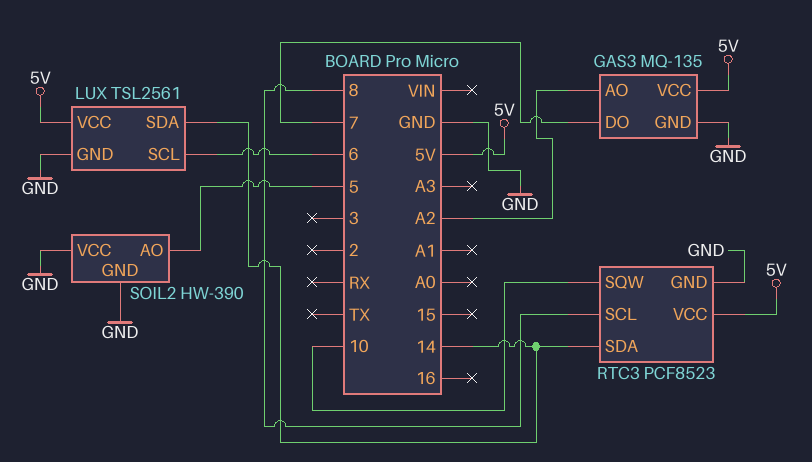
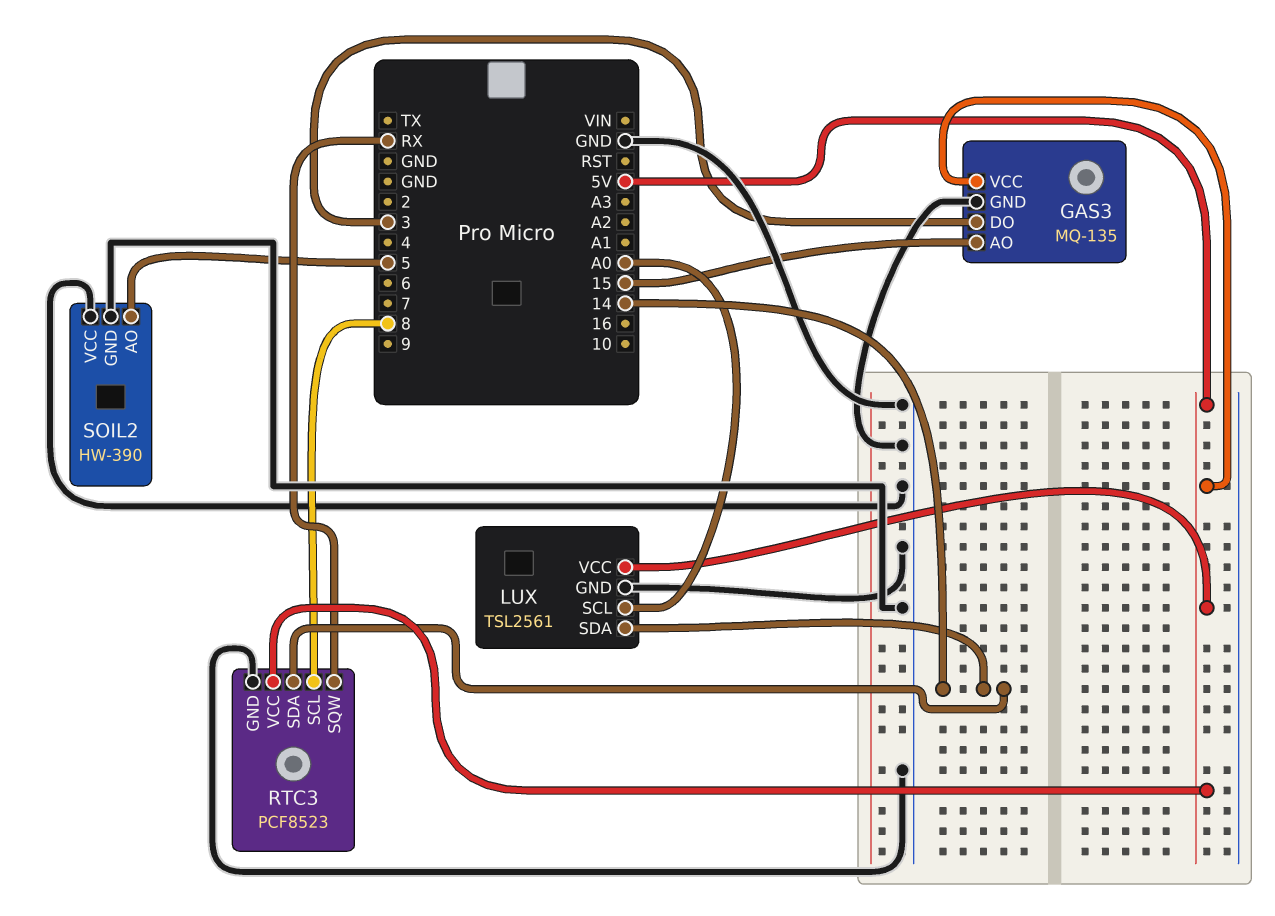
GAS3 pin AO: A2 -> 15
GAS3 pin DO: 7 -> 3
LUX pin SCL: 6 -> A0
RTC3 pin SQW: 10 -> RX

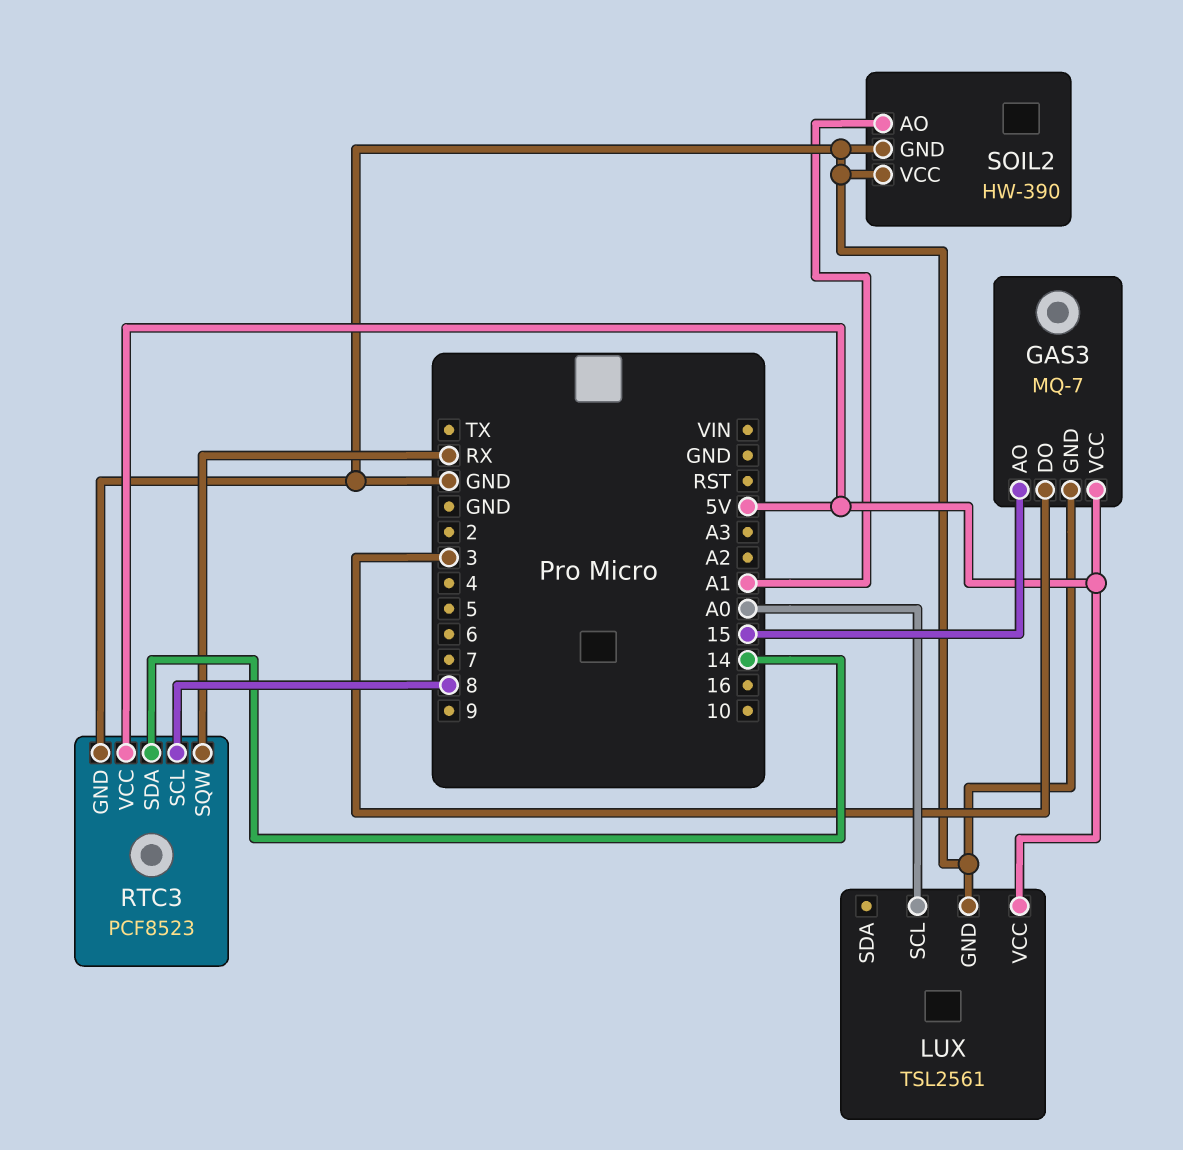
GAS3: MQ-135 -> MQ-7
LUX pin SDA: 14 -> none
SOIL2 pin AO: 5 -> A1

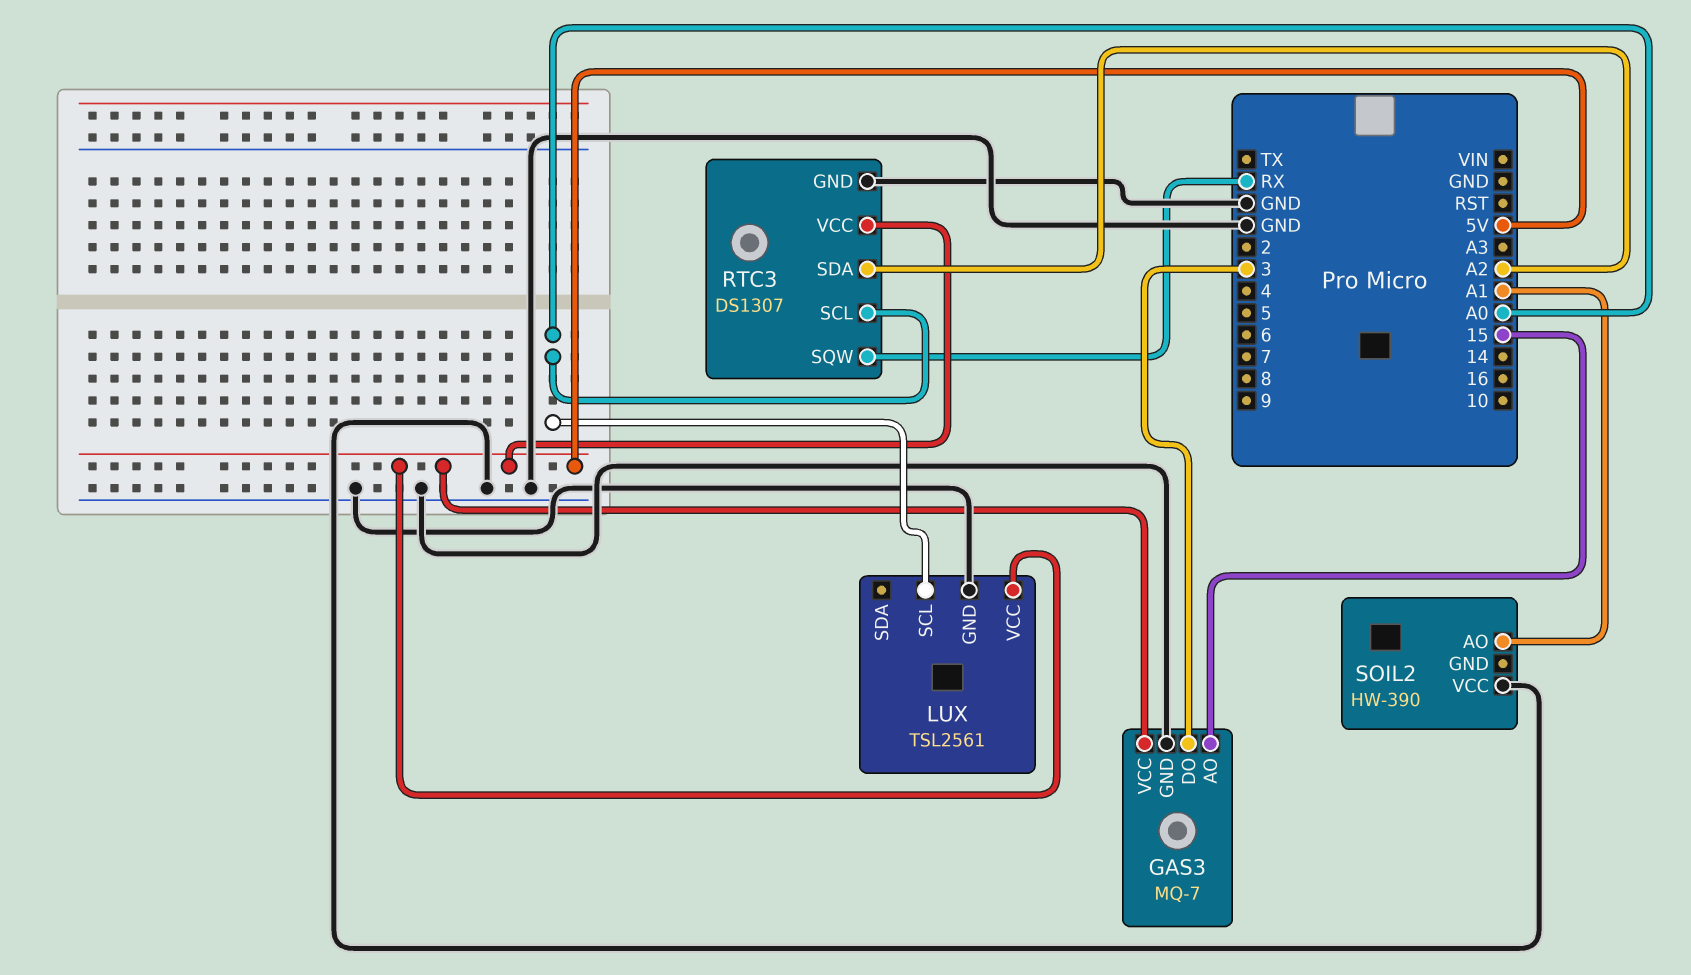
RTC3: PCF8523 -> DS1307
RTC3 pin SCL: 8 -> A0
RTC3 pin SDA: 14 -> A2
SOIL2 pin GND: GND -> none

